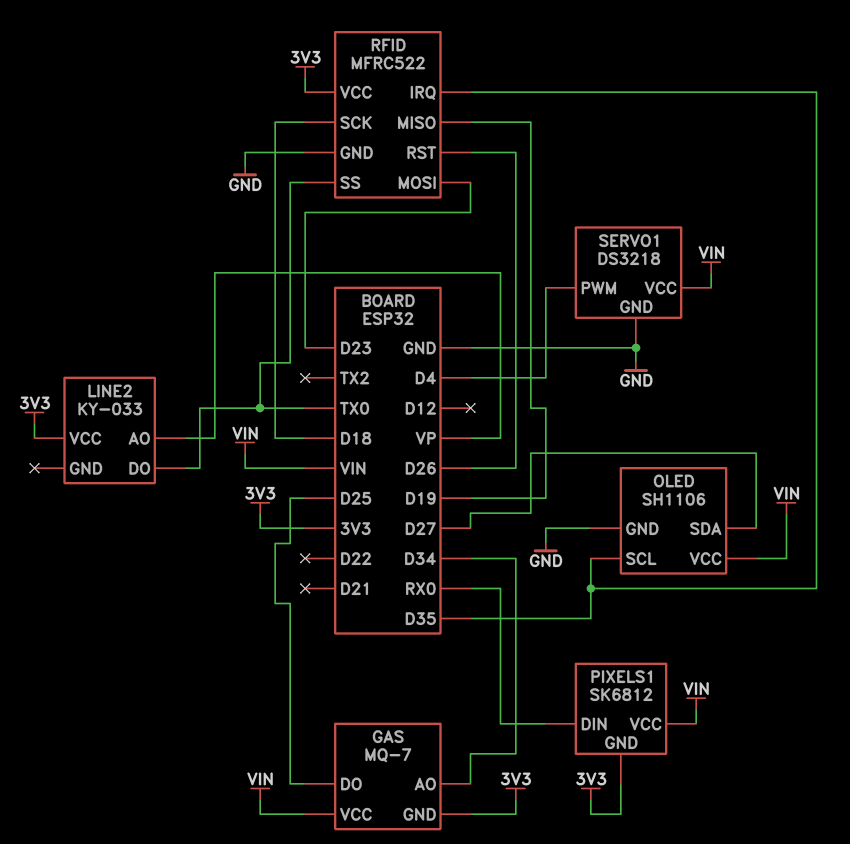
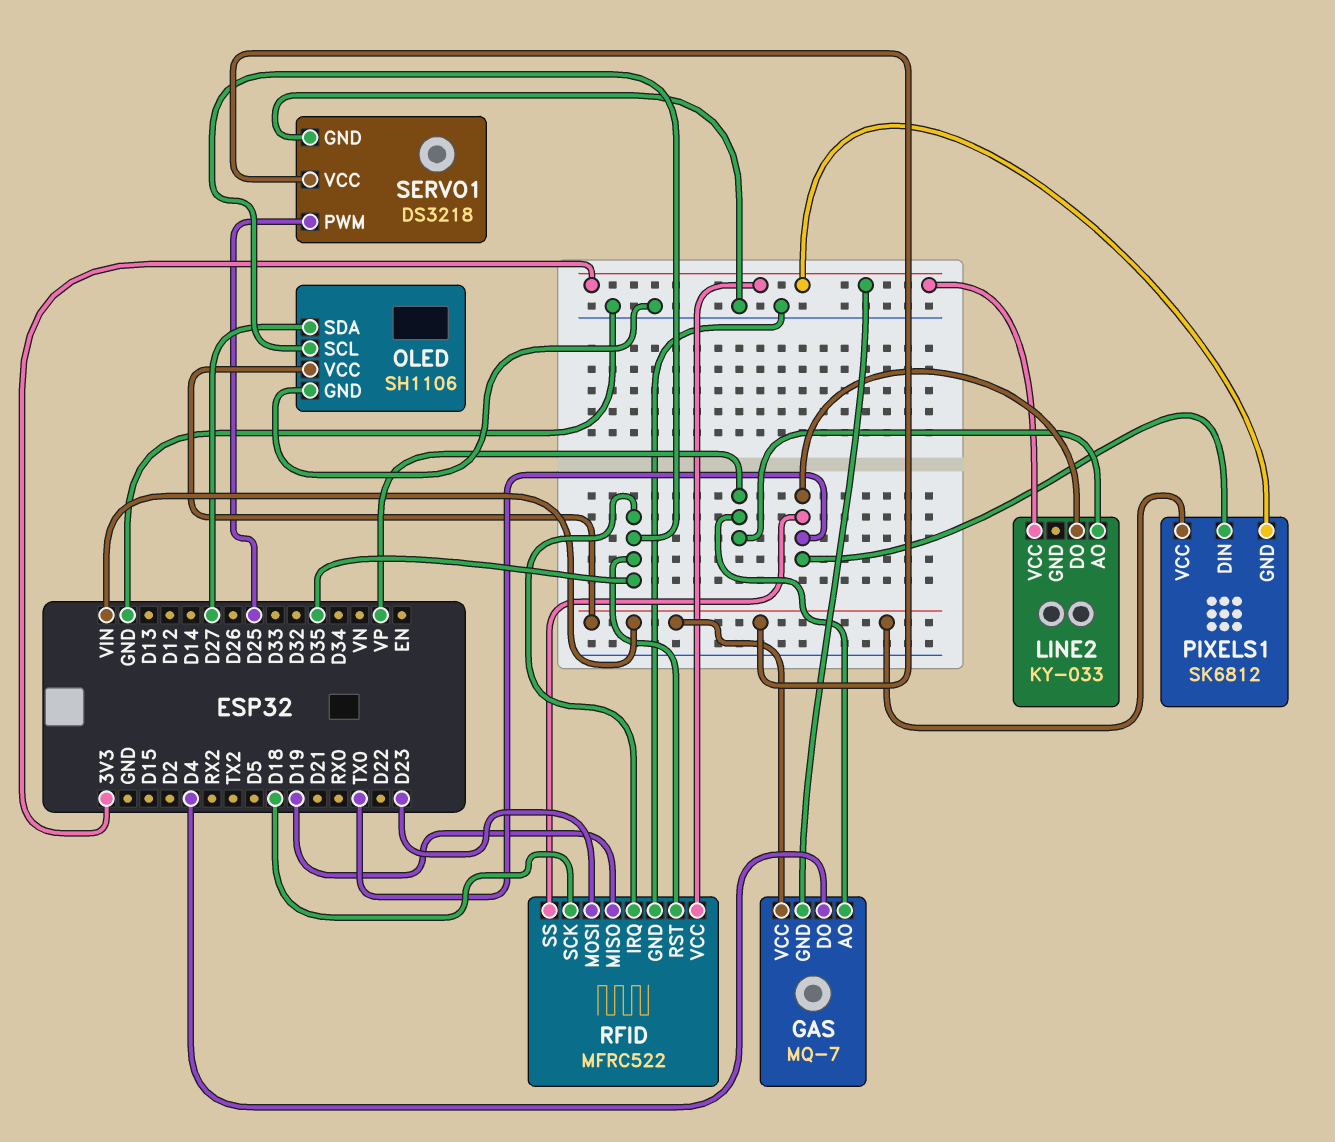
GAS pin AO: D34 -> VP
GAS pin DO: D25 -> D4
PIXELS1 pin DIN: RX0 -> TX0
RFID pin RST: D26 -> D35
SERVO1 pin PWM: D4 -> D25

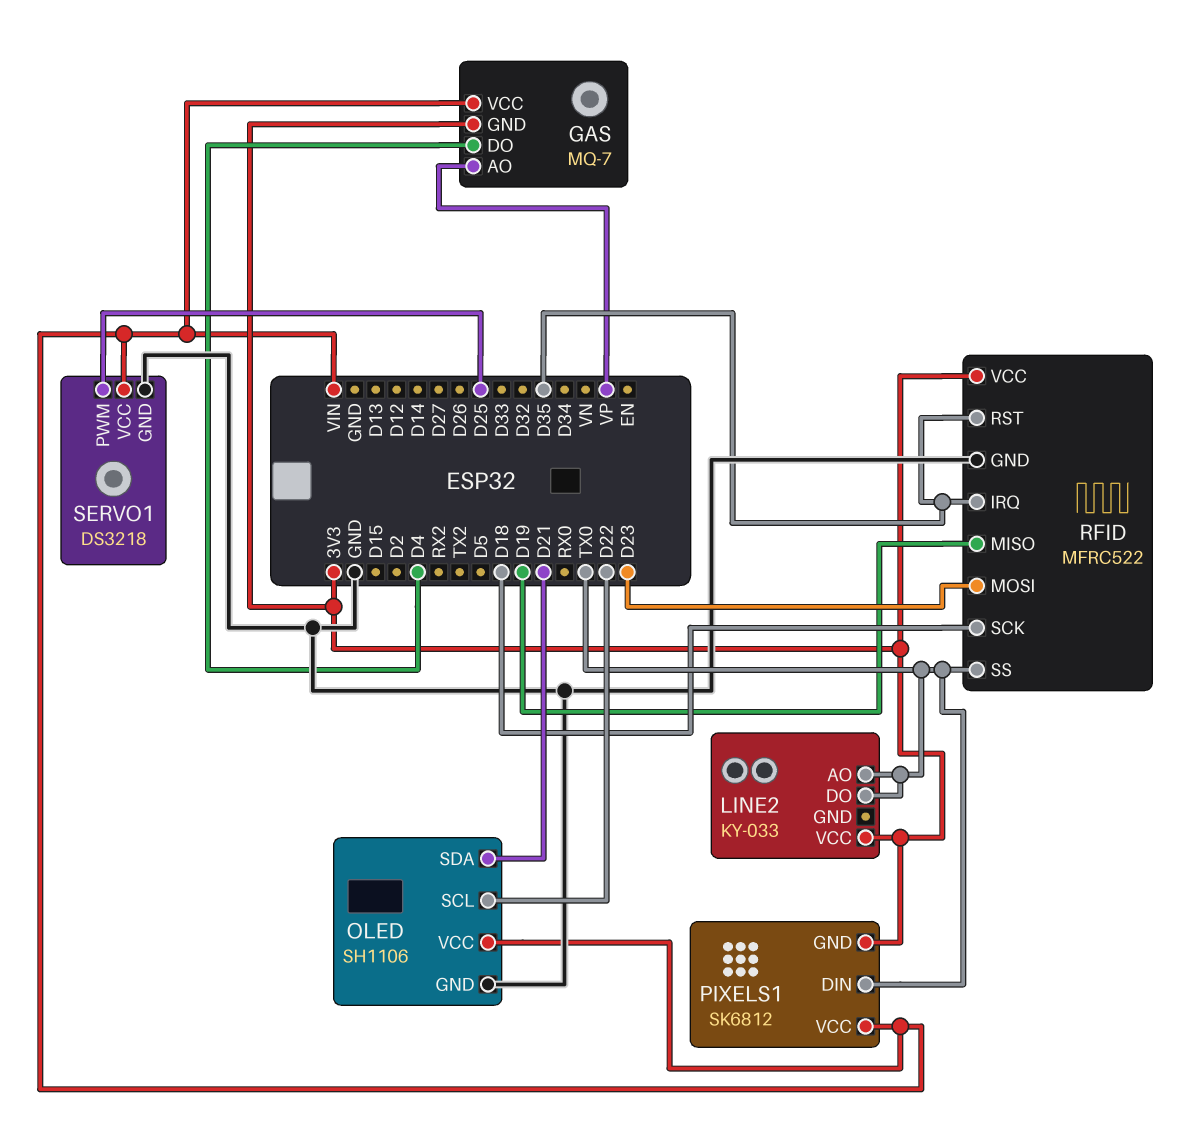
LINE2 pin AO: VP -> TX0
OLED pin SCL: D35 -> D22
OLED pin SDA: D27 -> D21

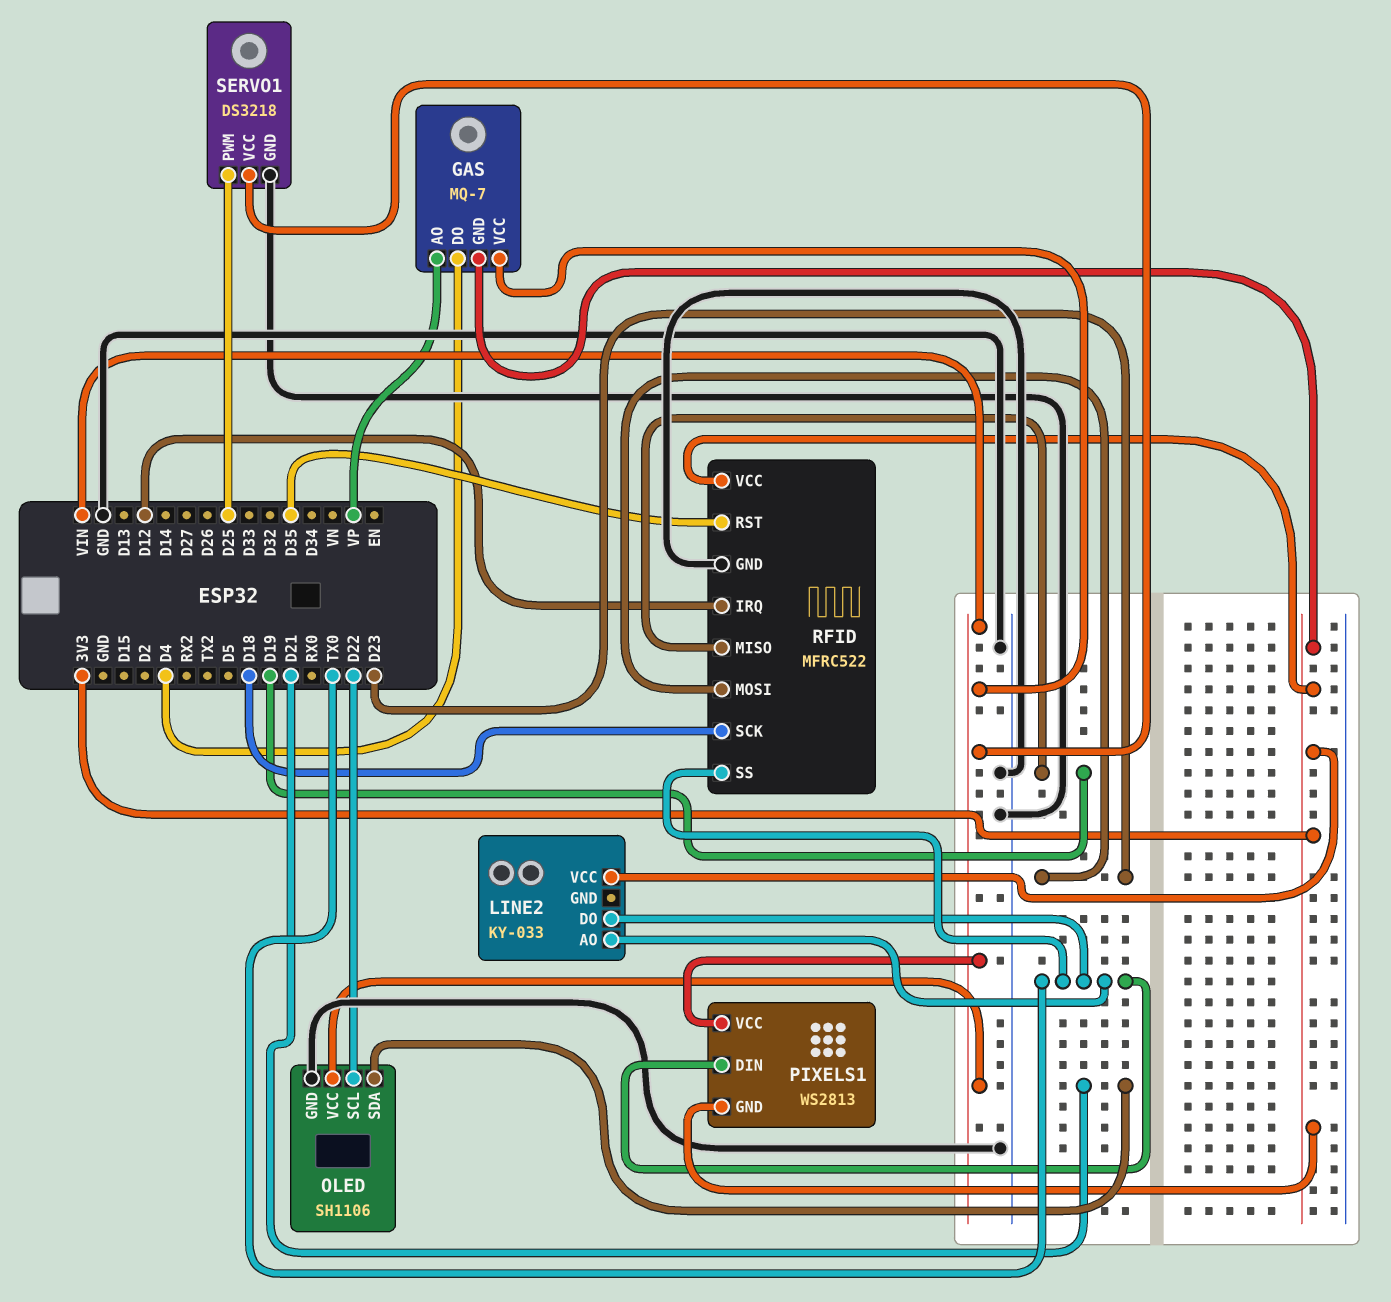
PIXELS1: SK6812 -> WS2813
RFID pin IRQ: D35 -> D12

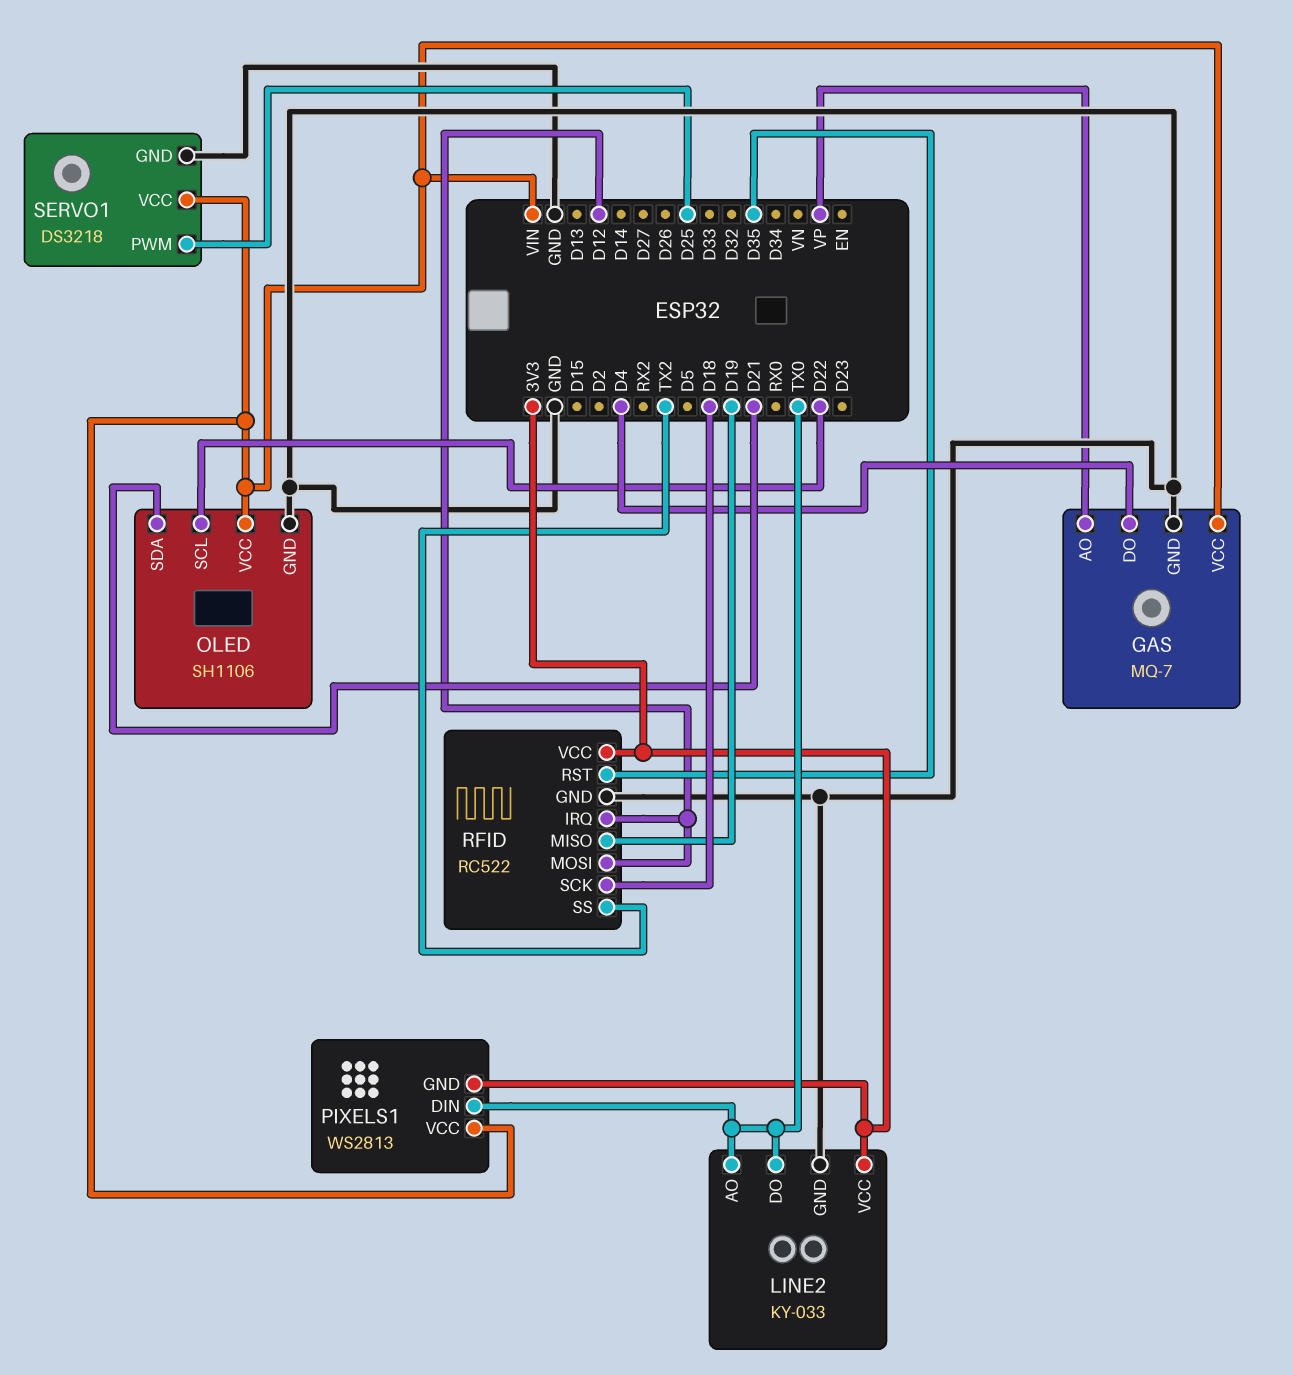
GAS pin GND: 3V3 -> GND
LINE2 pin GND: none -> GND
RFID: MFRC522 -> RC522
RFID pin MOSI: D23 -> D12
RFID pin SS: TX0 -> TX2

